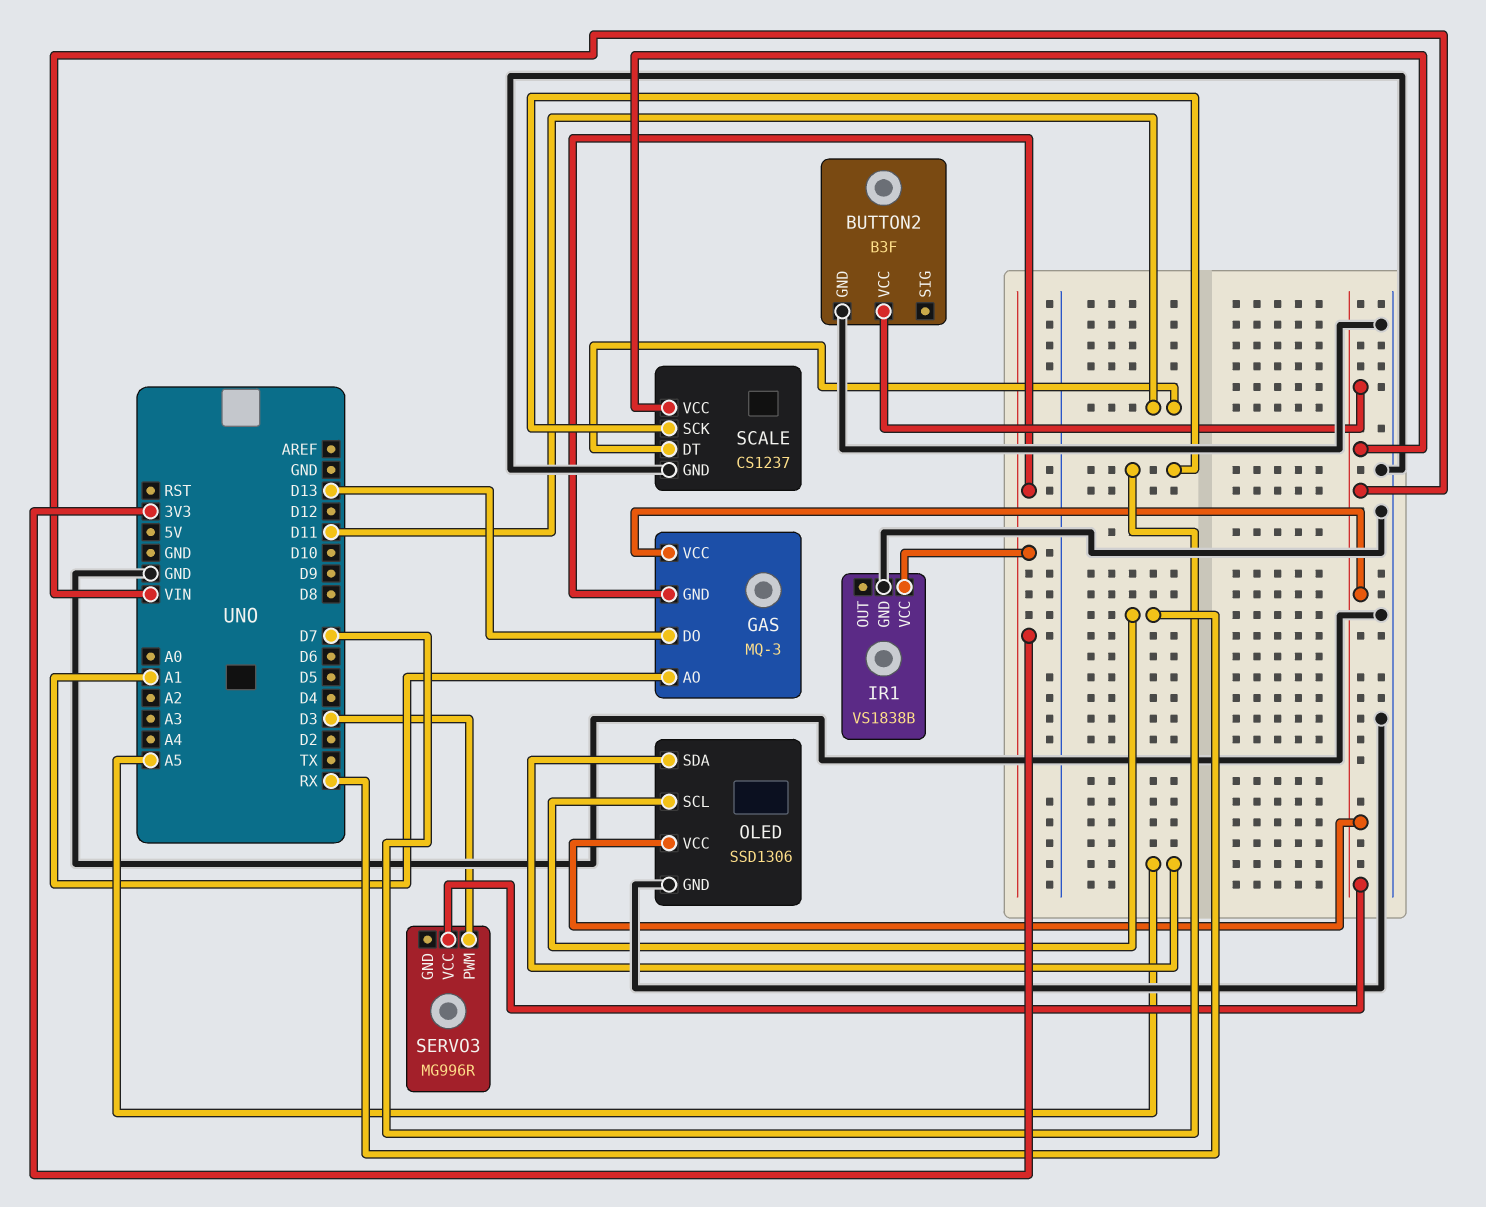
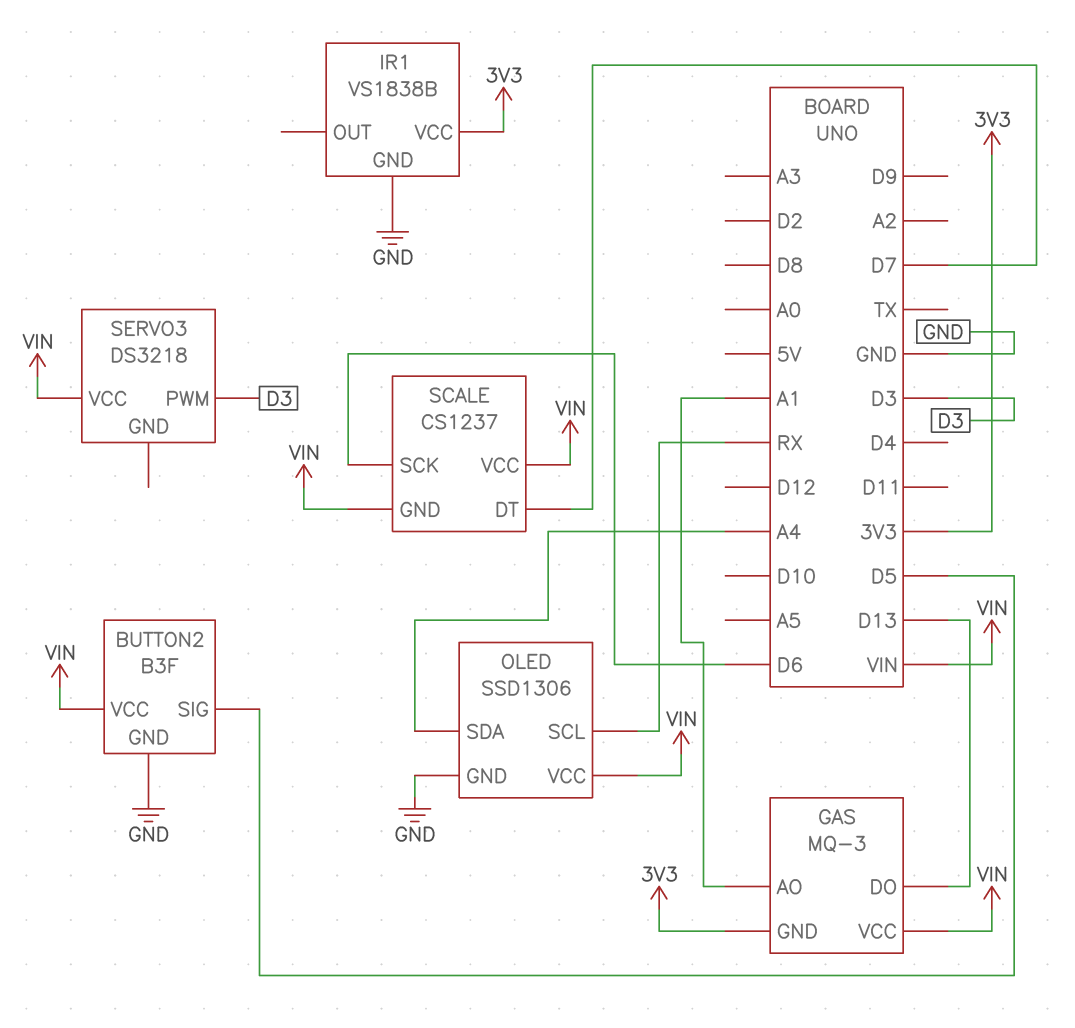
BUTTON2 pin SIG: none -> D5
OLED pin SDA: A5 -> A4
SCALE pin DT: D11 -> D7
SCALE pin GND: GND -> VIN
SCALE pin SCK: D7 -> D6
SERVO3: MG996R -> DS3218

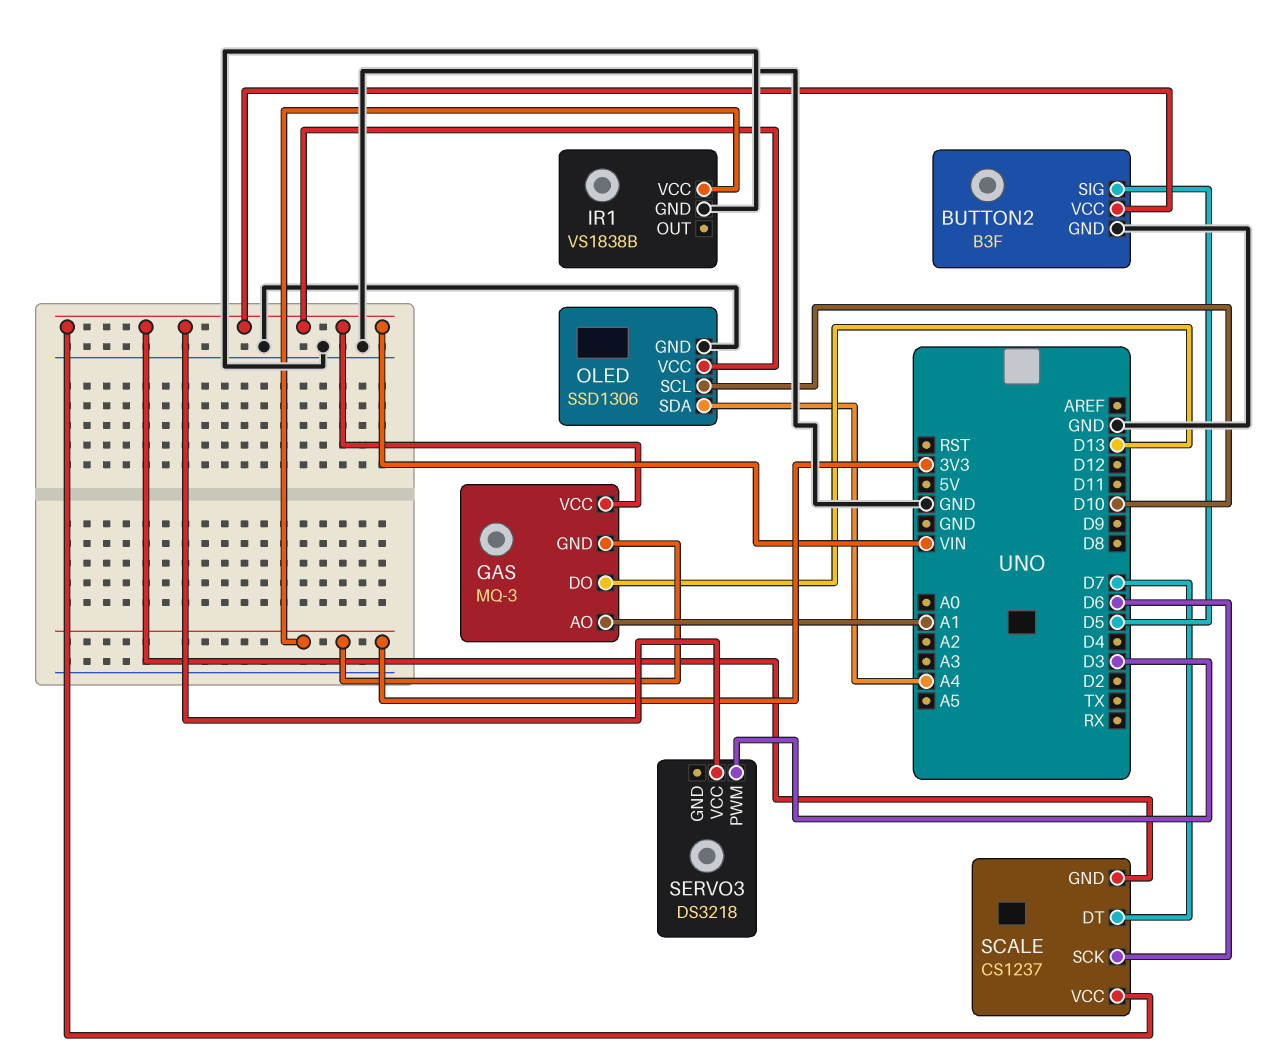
OLED pin SCL: RX -> D10

